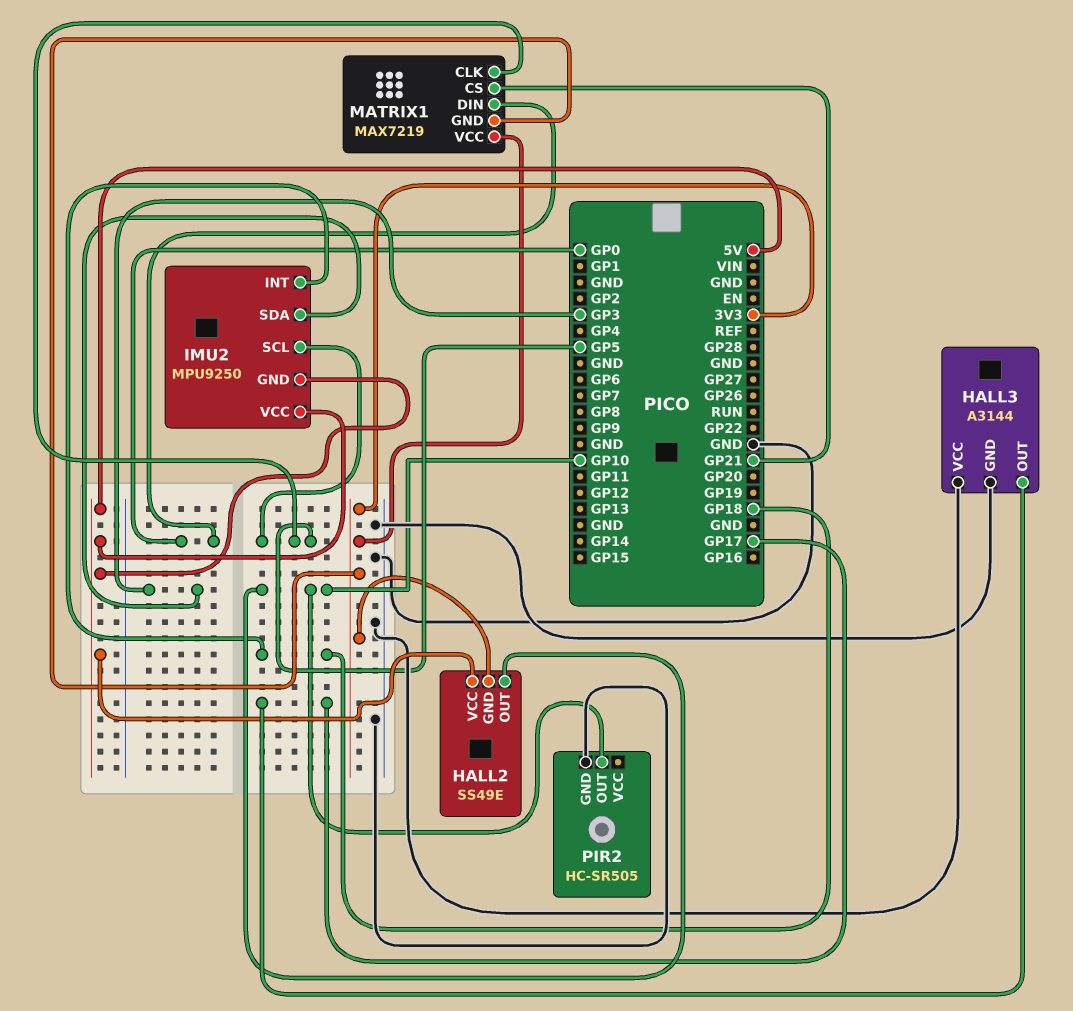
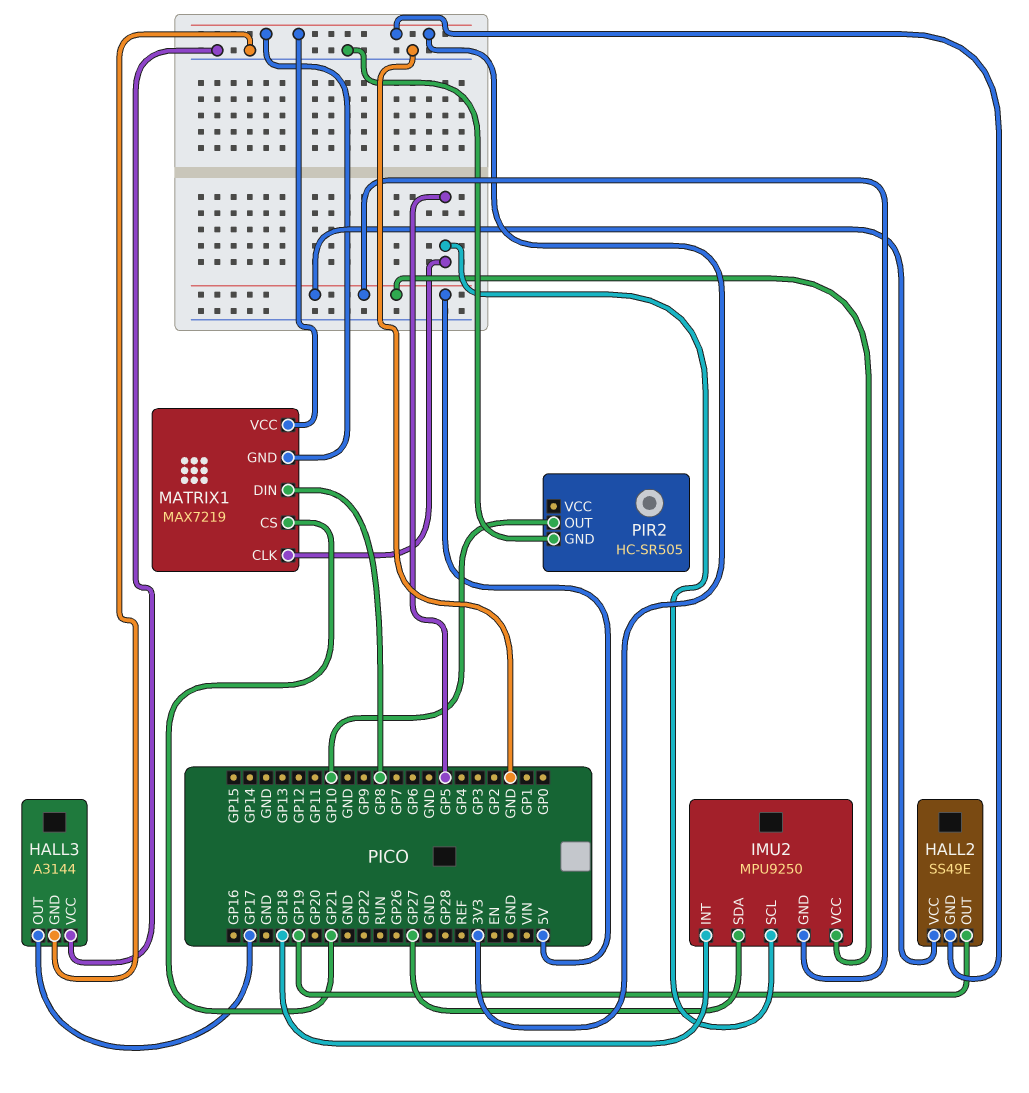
HALL2 pin OUT: GP10 -> GP19
IMU2 pin SDA: GP3 -> GP27
MATRIX1 pin DIN: GP0 -> GP8

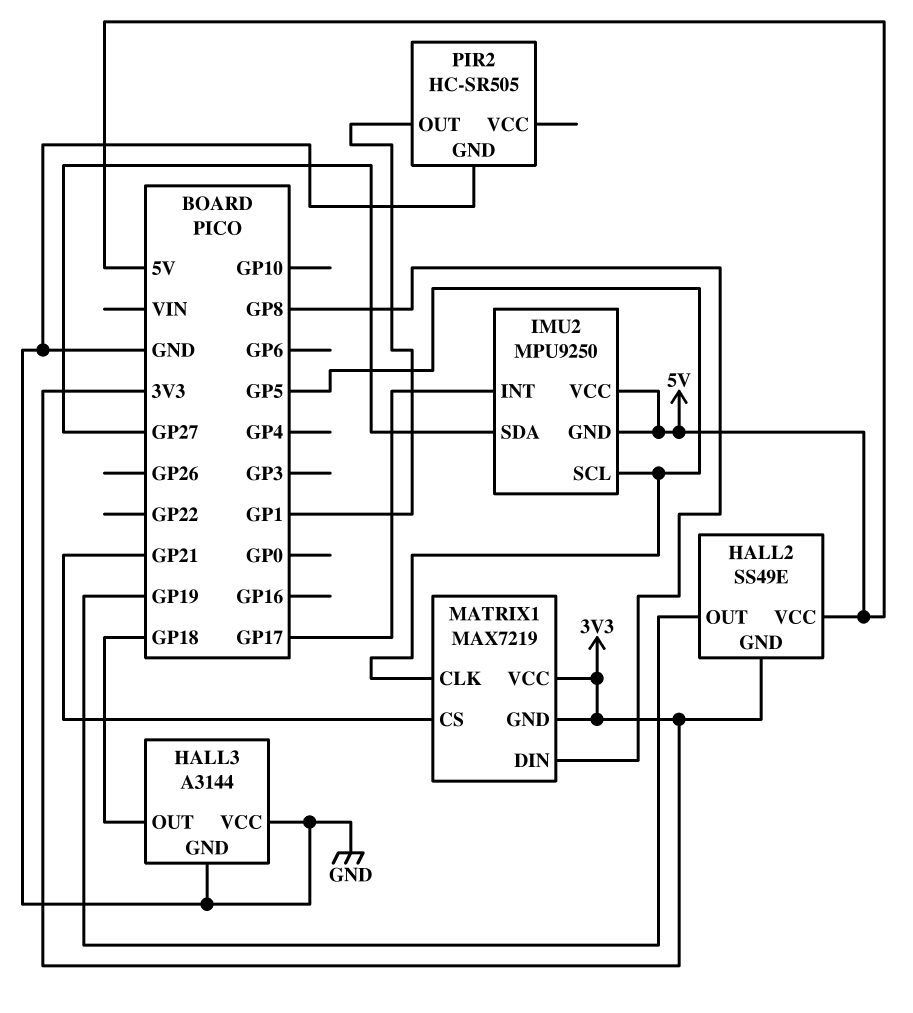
HALL3 pin OUT: GP17 -> GP18
IMU2 pin INT: GP18 -> GP17
PIR2 pin OUT: GP10 -> GP1

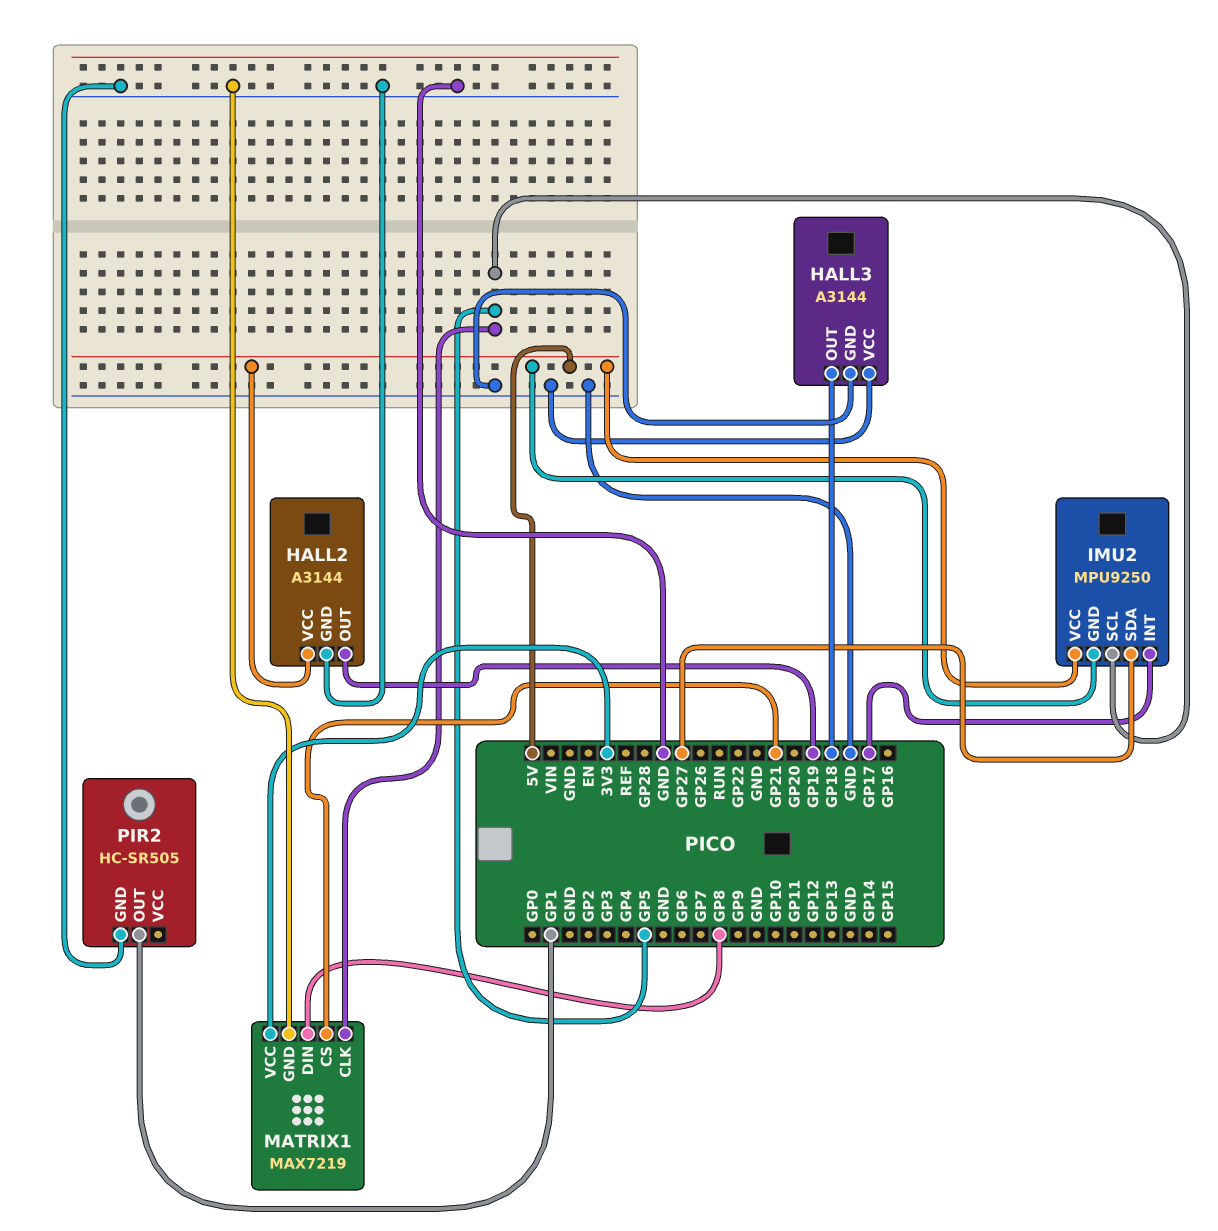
HALL2: SS49E -> A3144
HALL2 pin GND: 3V3 -> GND
MATRIX1 pin GND: 3V3 -> GND

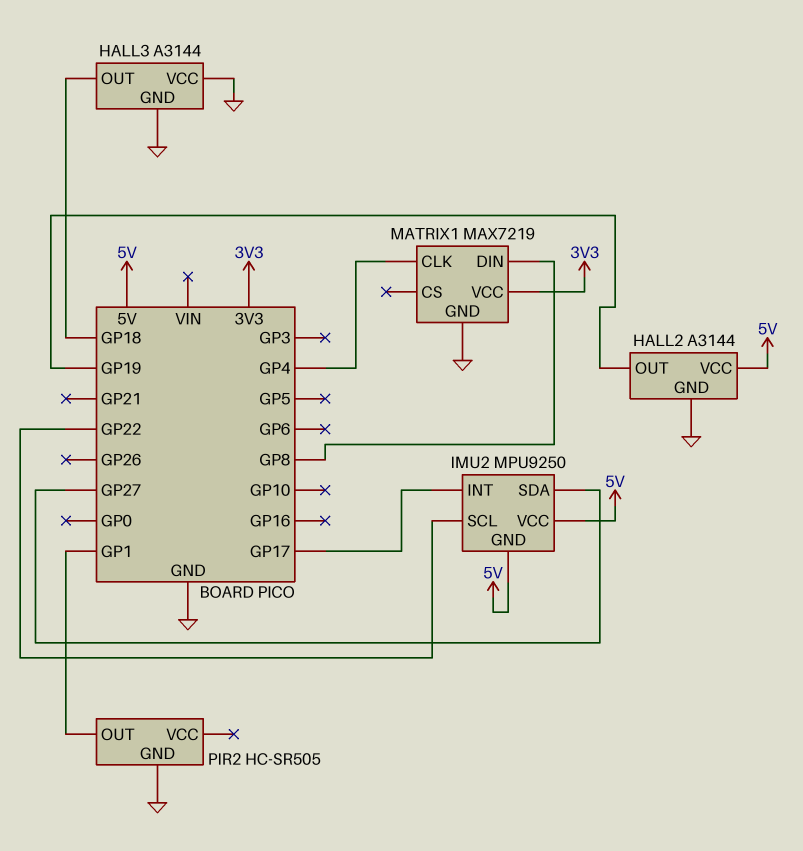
IMU2 pin SCL: GP5 -> GP22
MATRIX1 pin CLK: GP5 -> GP4
MATRIX1 pin CS: GP21 -> none

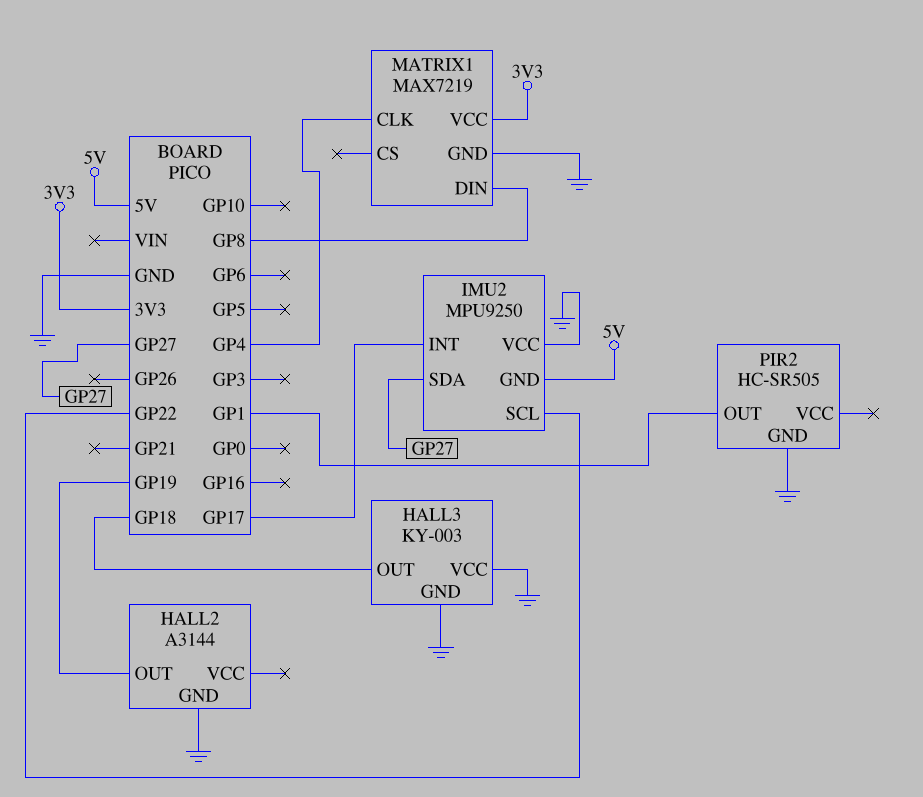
HALL2 pin VCC: 5V -> none
HALL3: A3144 -> KY-003
IMU2 pin VCC: 5V -> GND

